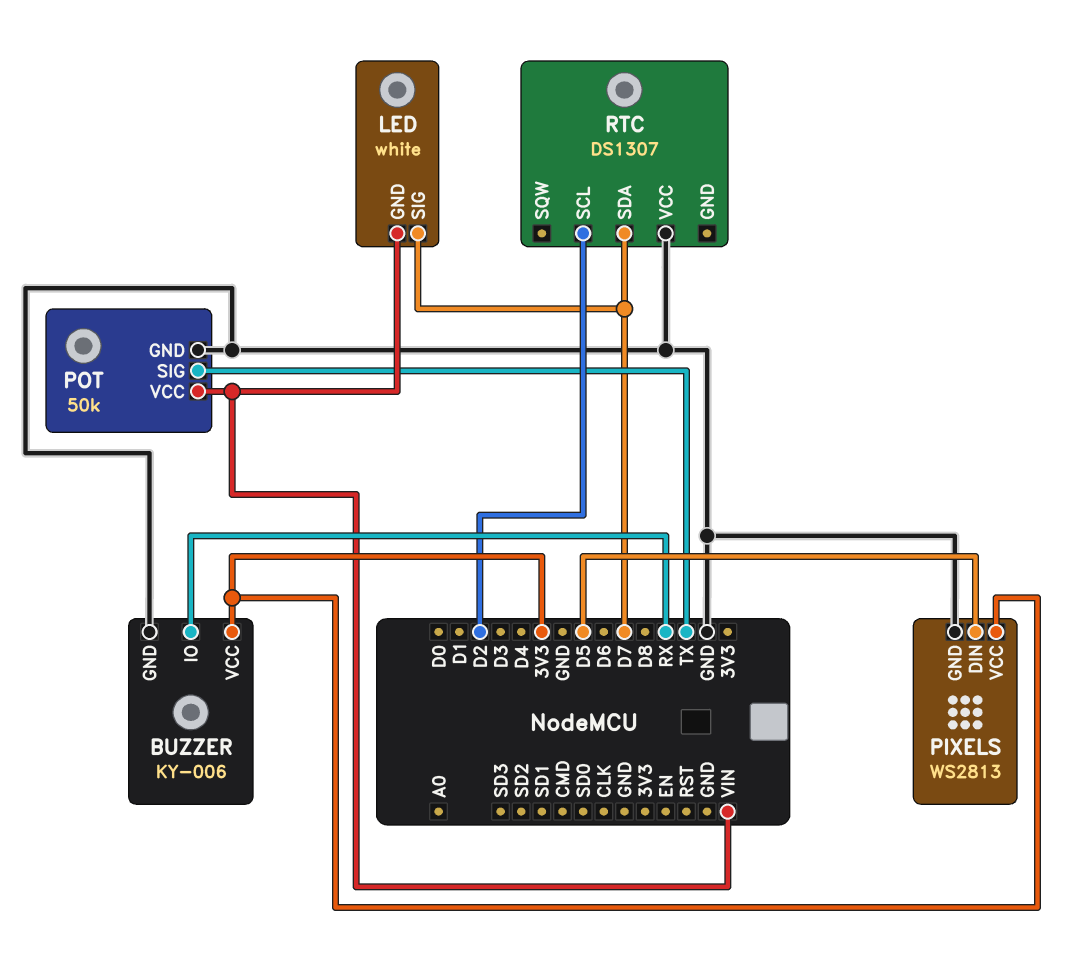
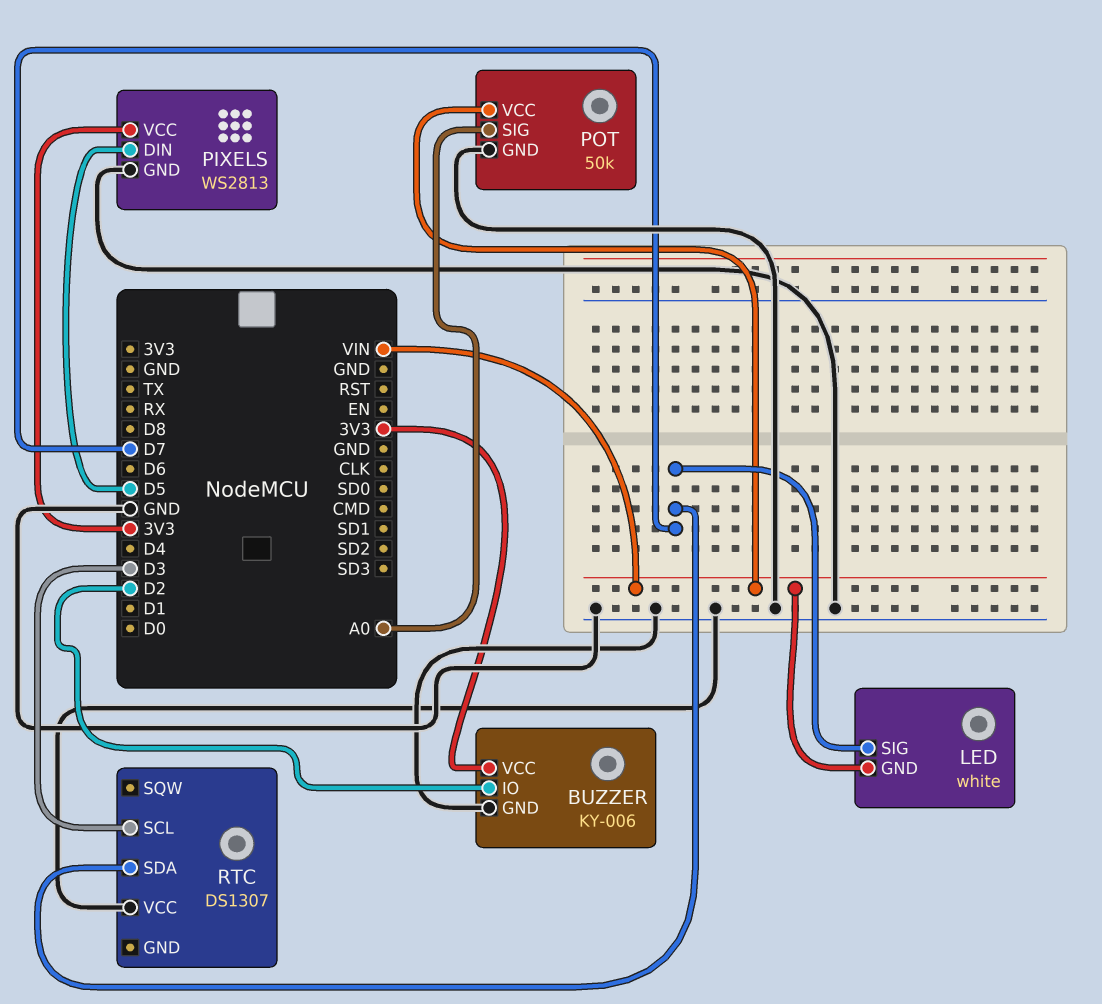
BUZZER pin IO: RX -> D2
POT pin SIG: TX -> A0
RTC pin SCL: D2 -> D3

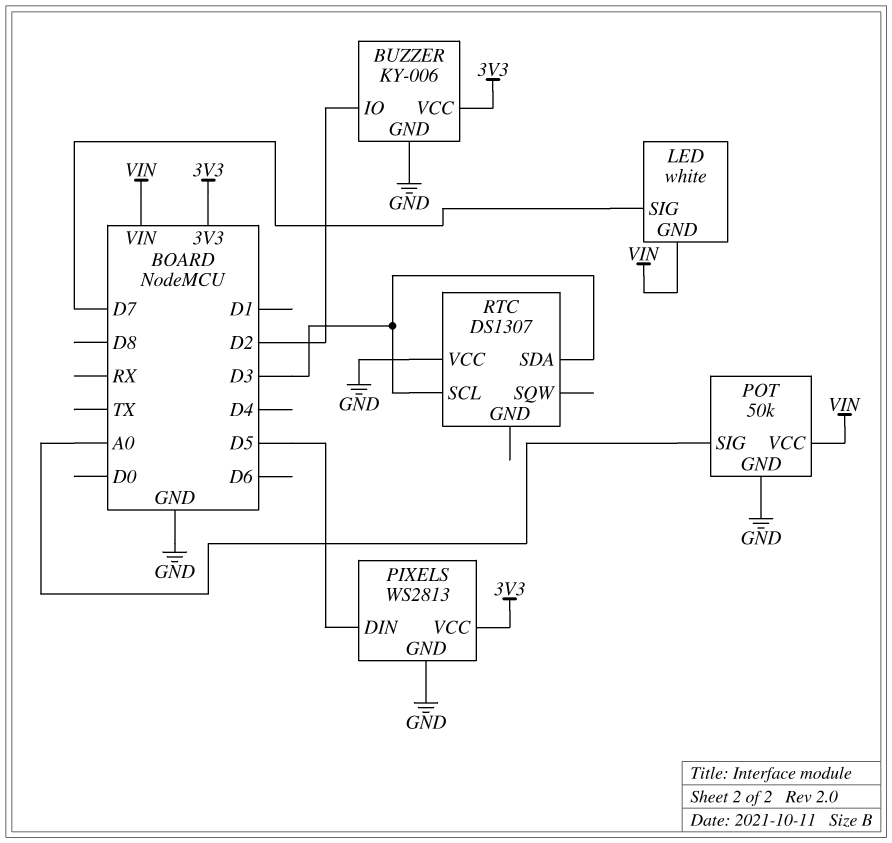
RTC pin SDA: D7 -> D3

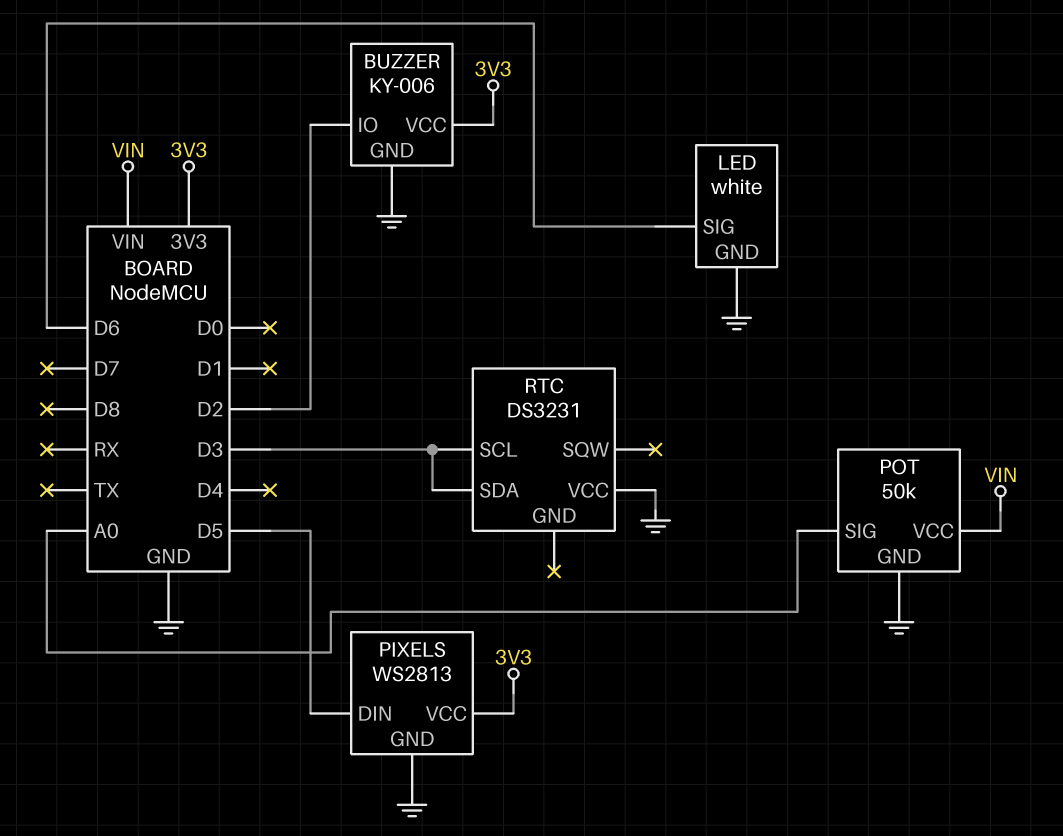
LED pin GND: VIN -> GND
LED pin SIG: D7 -> D6
RTC: DS1307 -> DS3231

